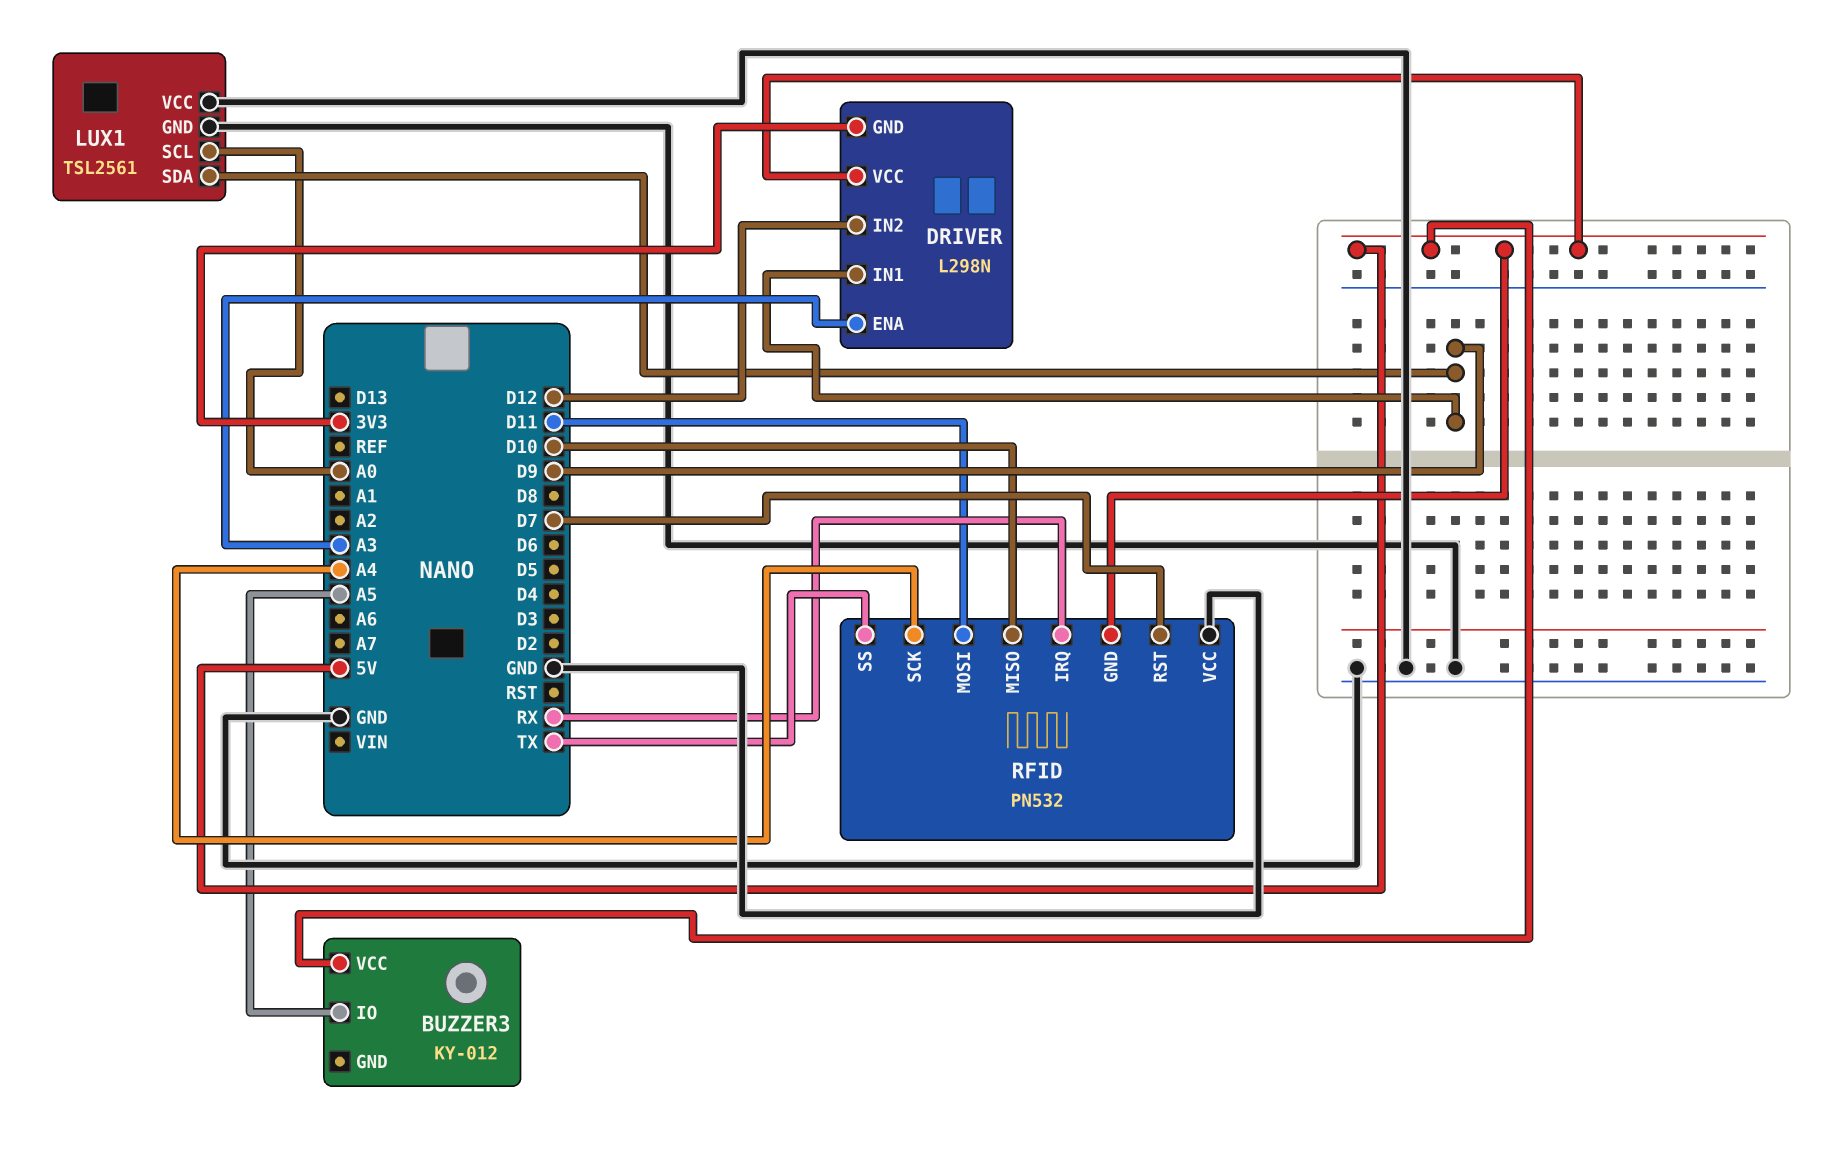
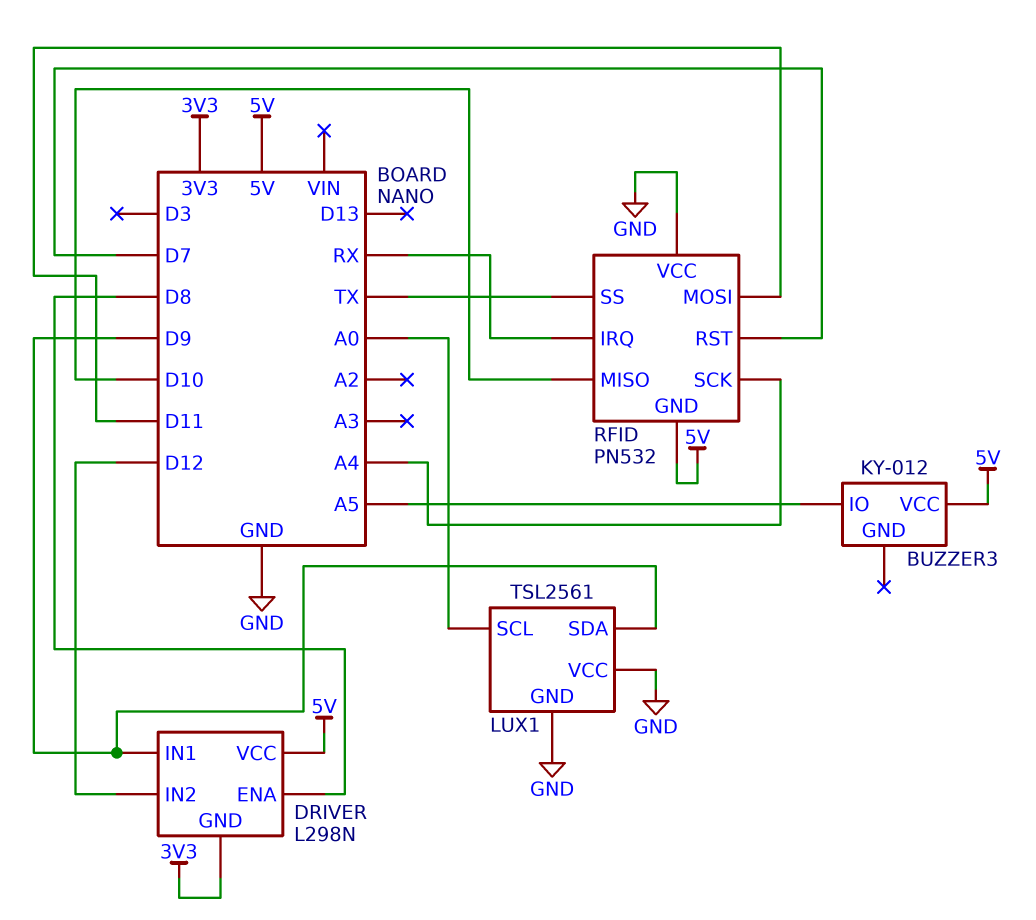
DRIVER pin ENA: A3 -> D8

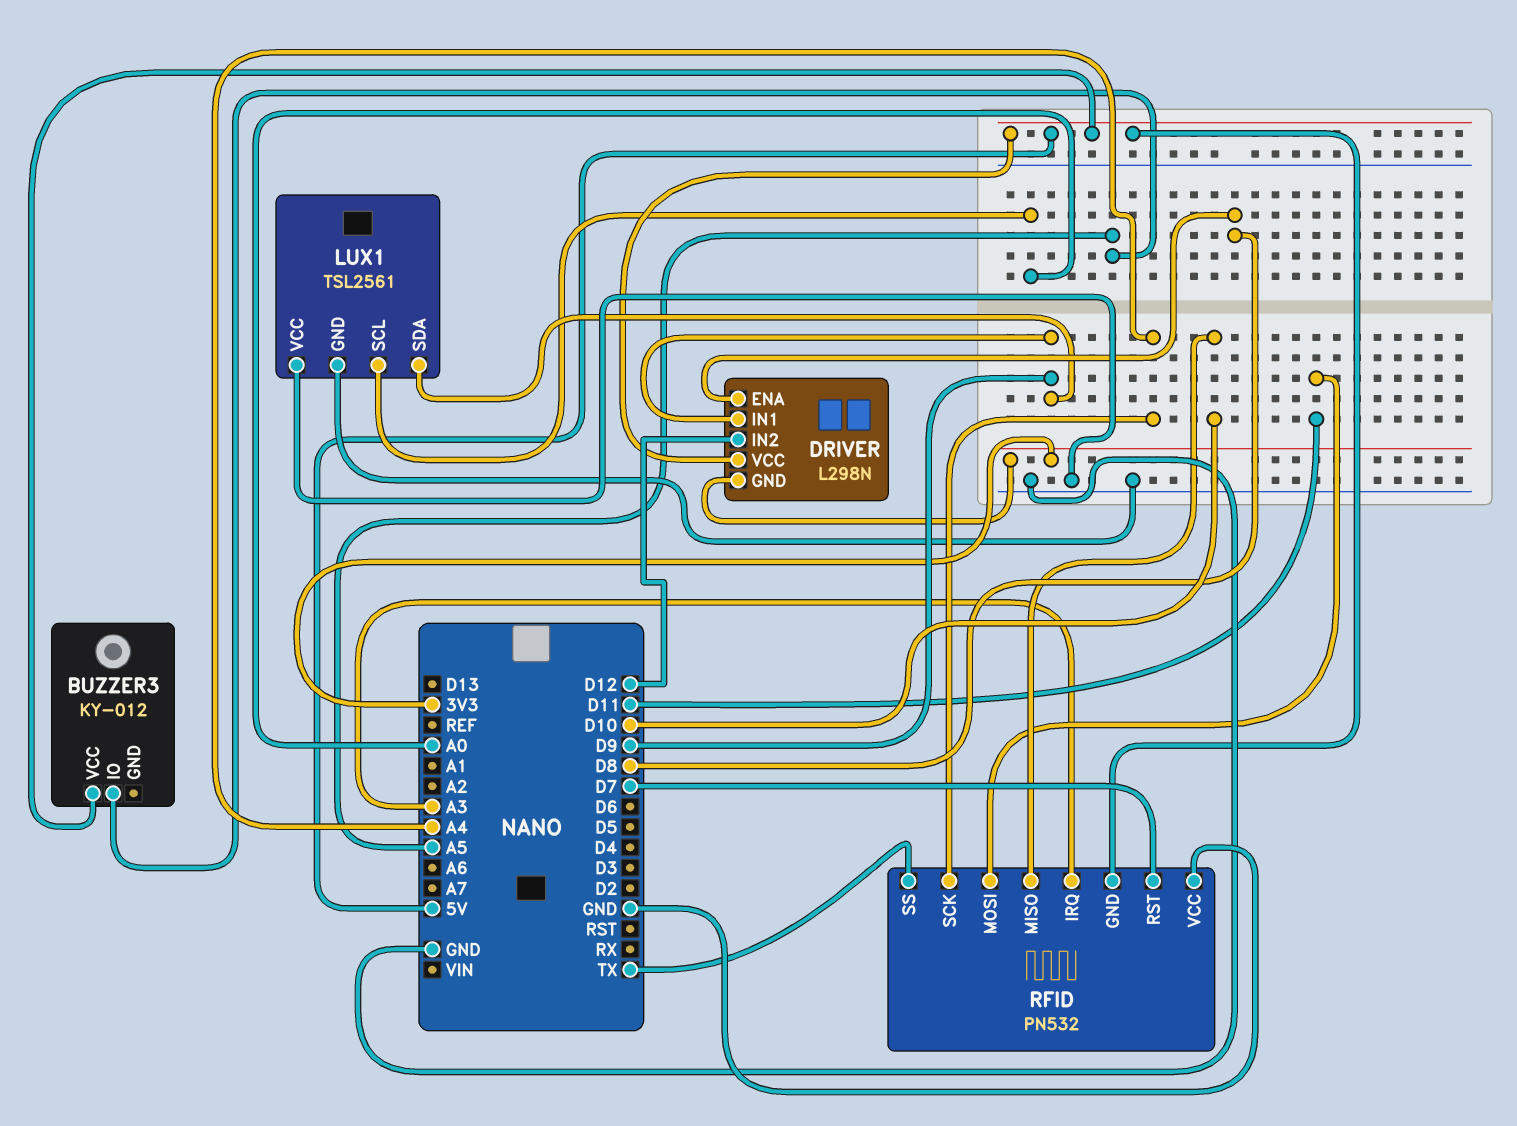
RFID pin IRQ: RX -> A3

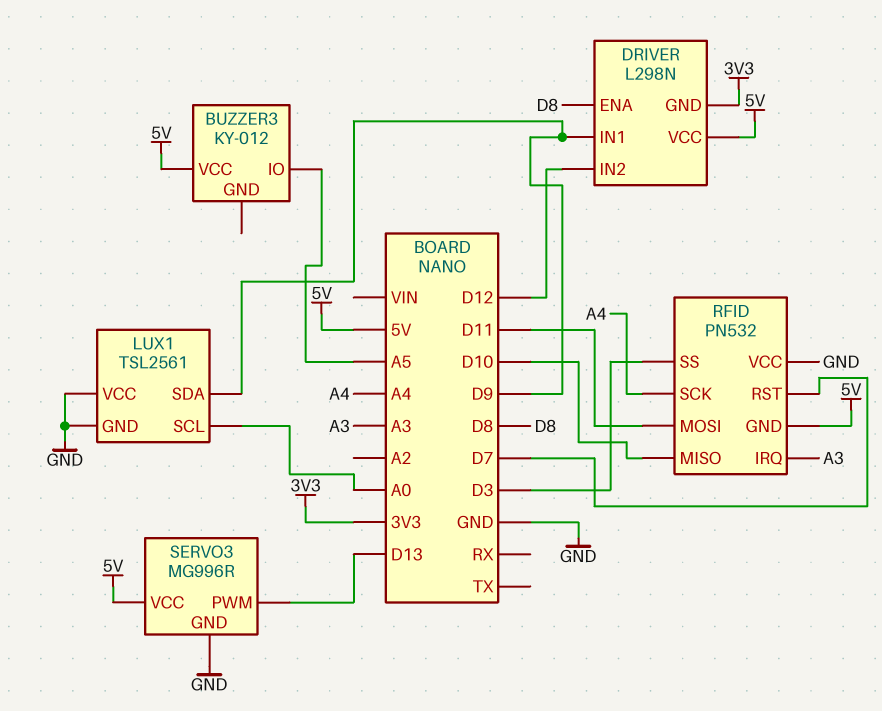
RFID pin SS: TX -> D3
SERVO3: none -> MG996R
SERVO3 pin GND: none -> GND
SERVO3 pin PWM: none -> D13
SERVO3 pin VCC: none -> 5V

